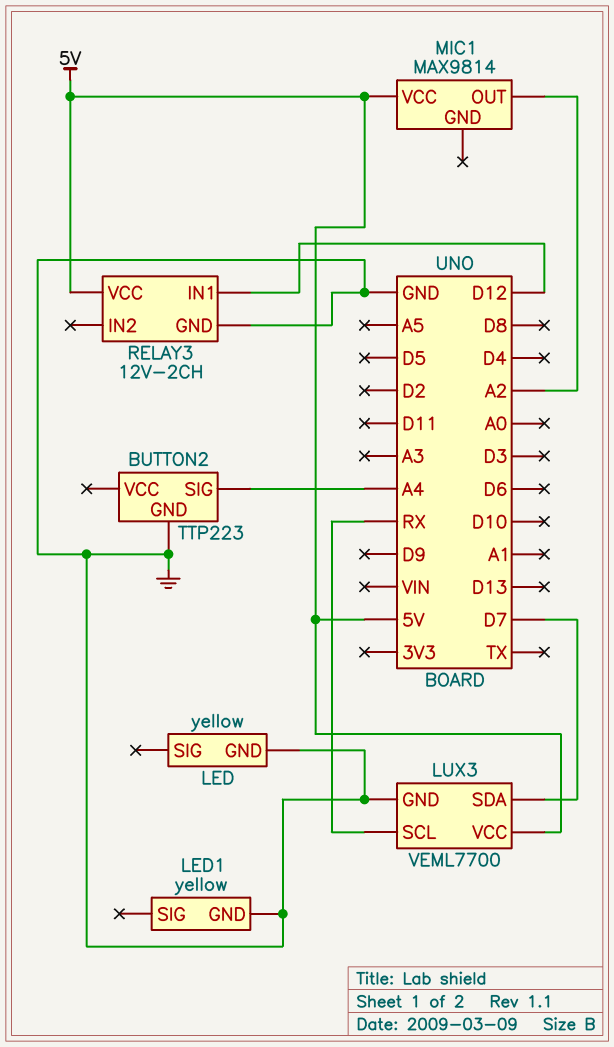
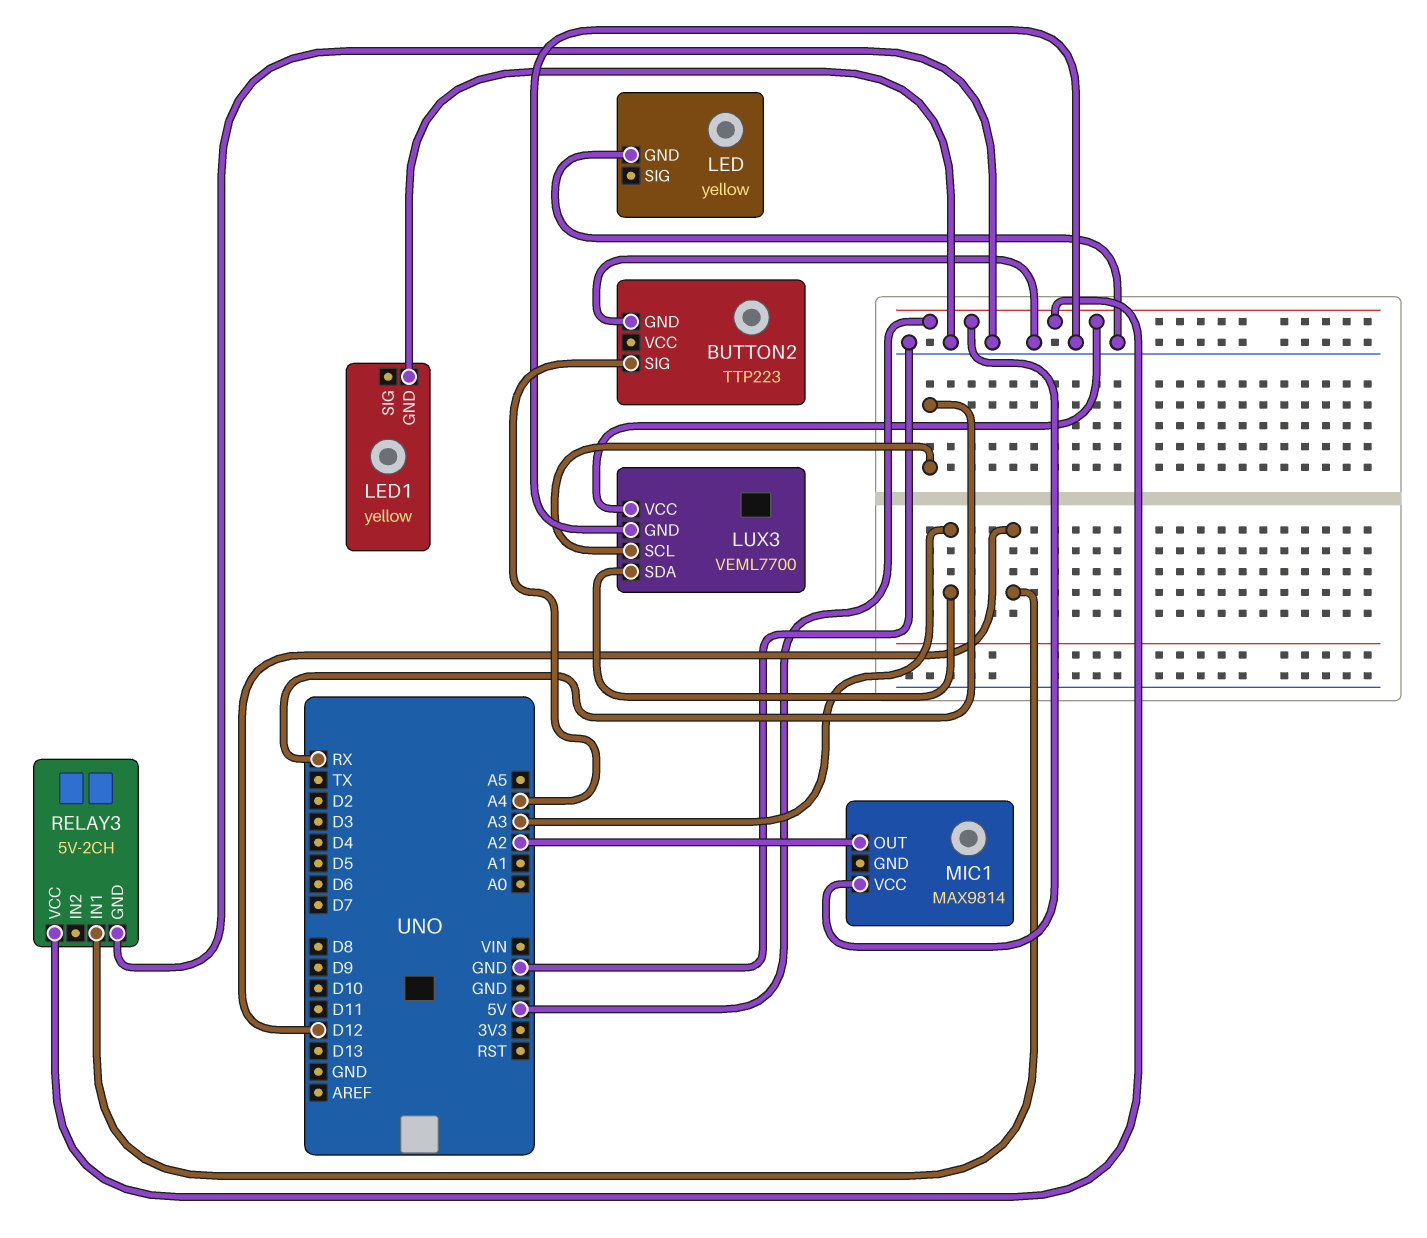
LUX3 pin SDA: D7 -> A3
RELAY3: 12V-2CH -> 5V-2CH

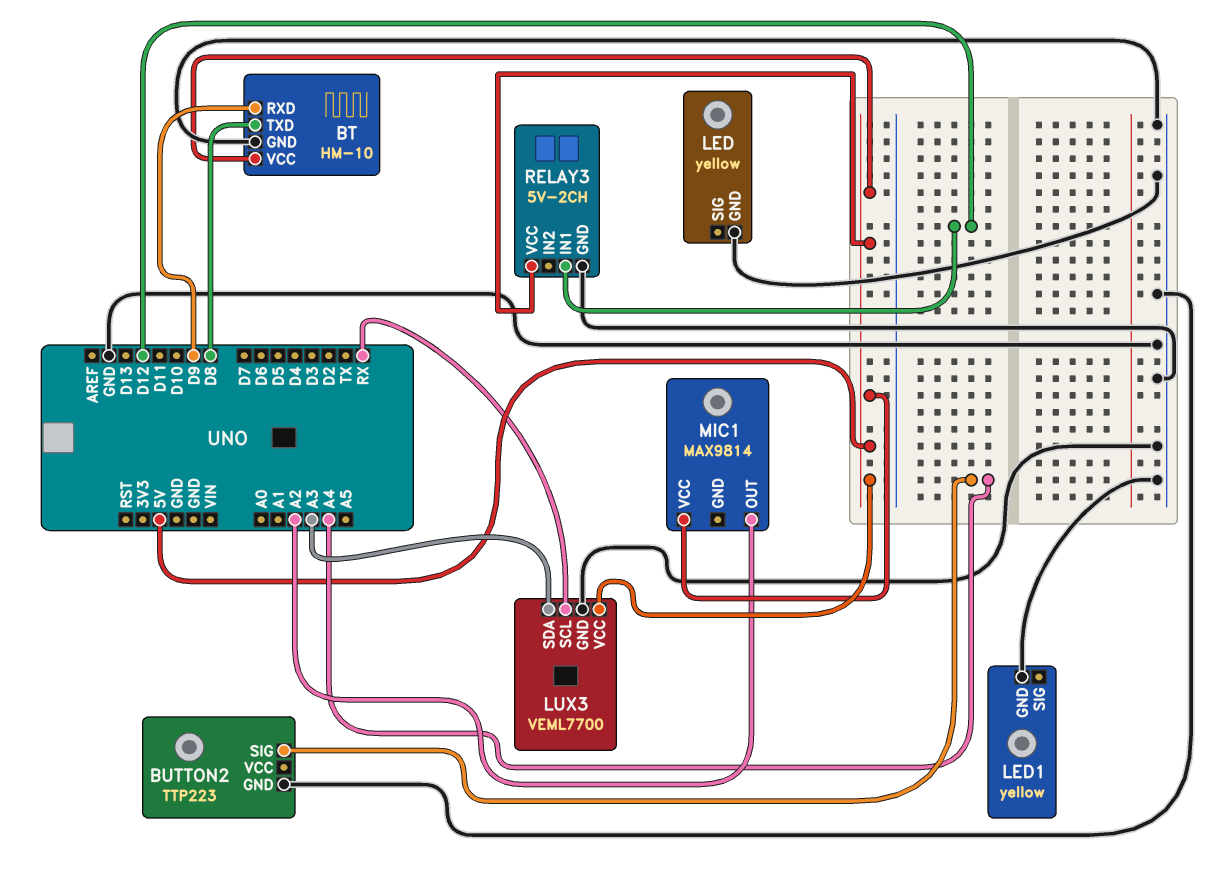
BT: none -> HM-10
BT pin GND: none -> GND
BT pin RXD: none -> D9
BT pin TXD: none -> D8
BT pin VCC: none -> 5V

